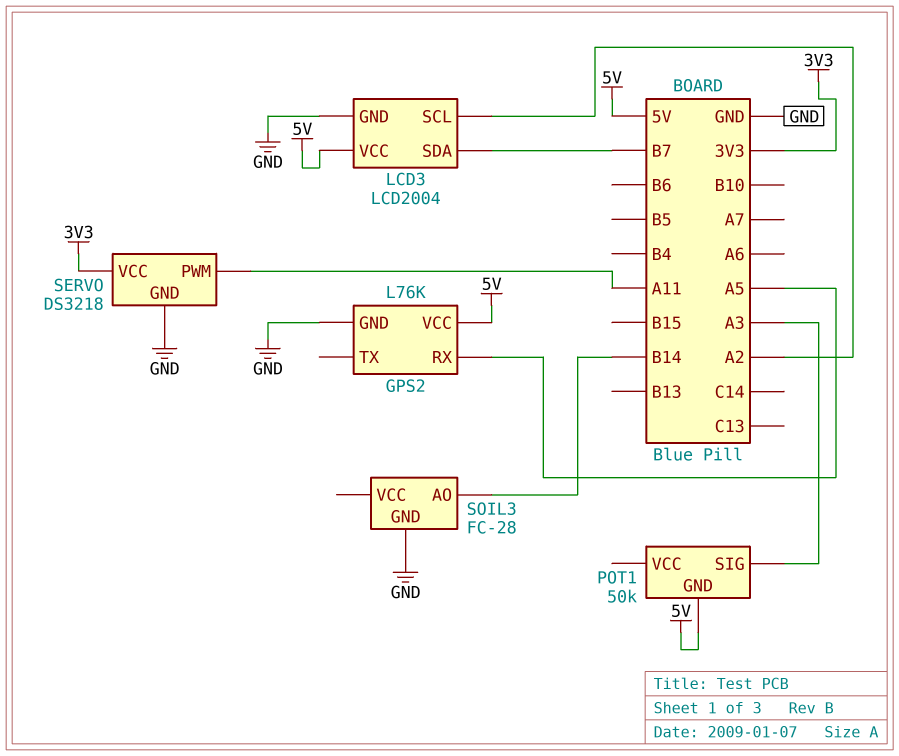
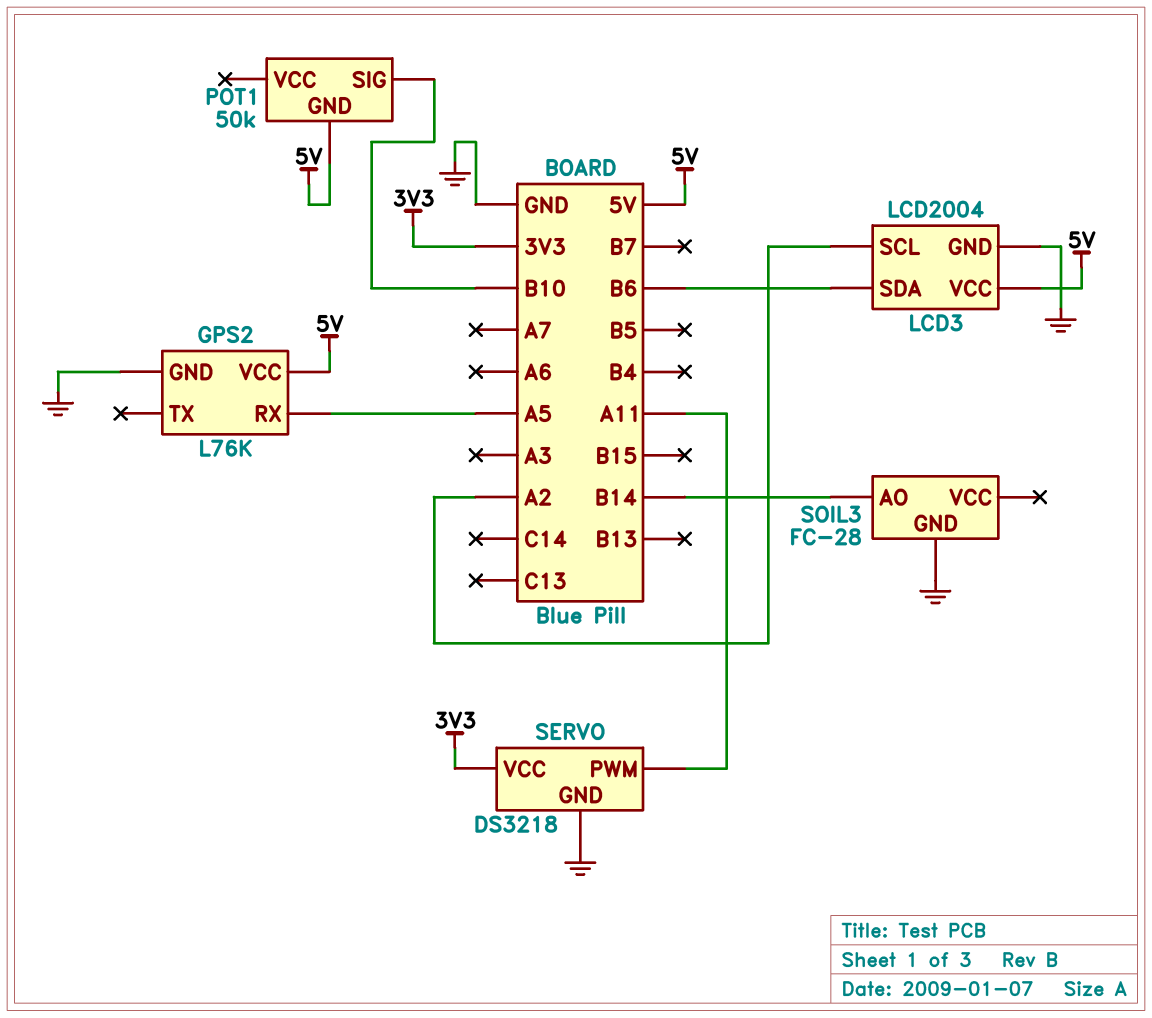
LCD3 pin SDA: B7 -> B6
POT1 pin SIG: A3 -> B10

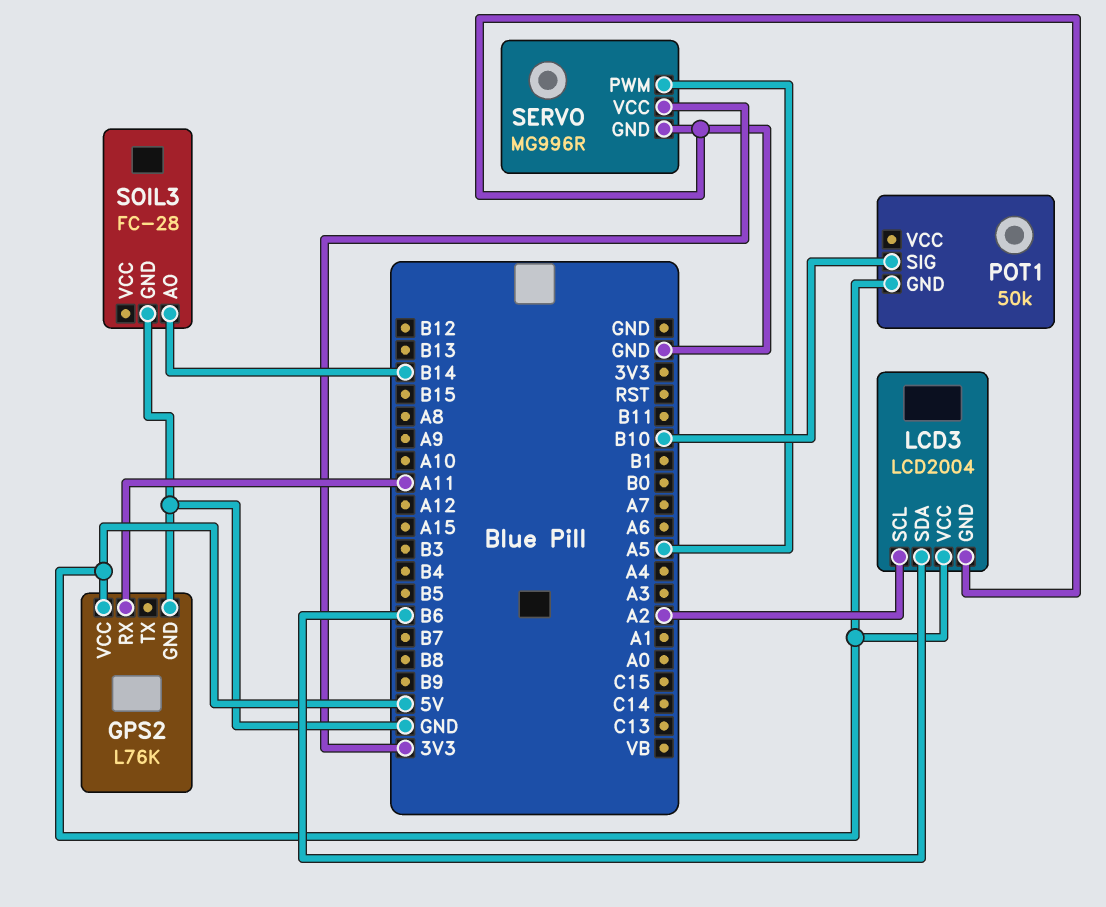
GPS2 pin RX: A5 -> A11
SERVO: DS3218 -> MG996R
SERVO pin PWM: A11 -> A5

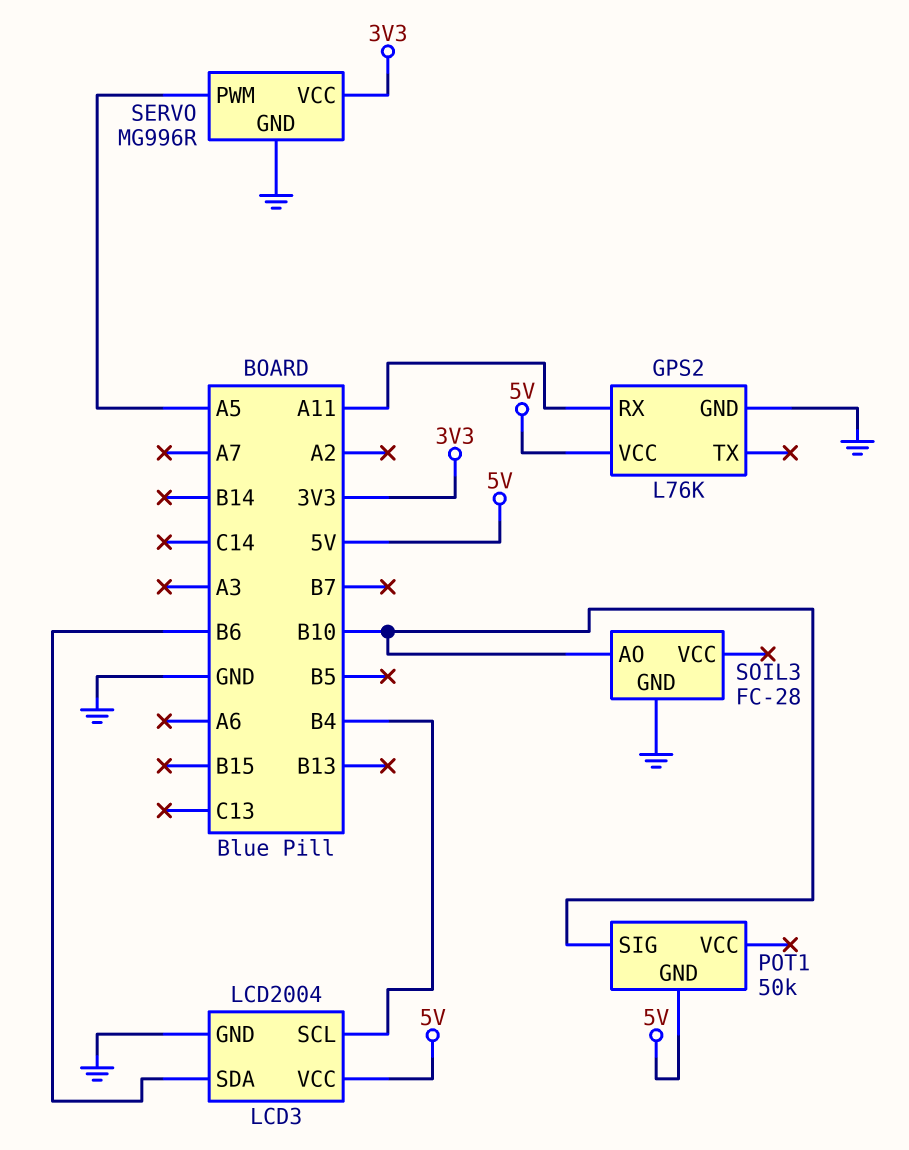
LCD3 pin SCL: A2 -> B4
SOIL3 pin AO: B14 -> B10

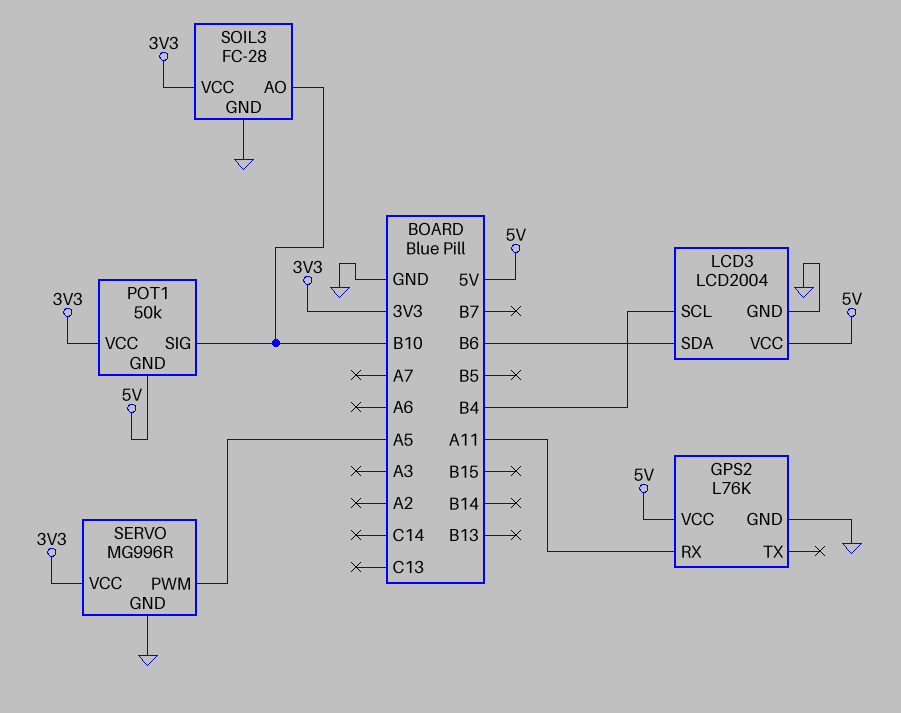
POT1 pin VCC: none -> 3V3
SOIL3 pin VCC: none -> 3V3

